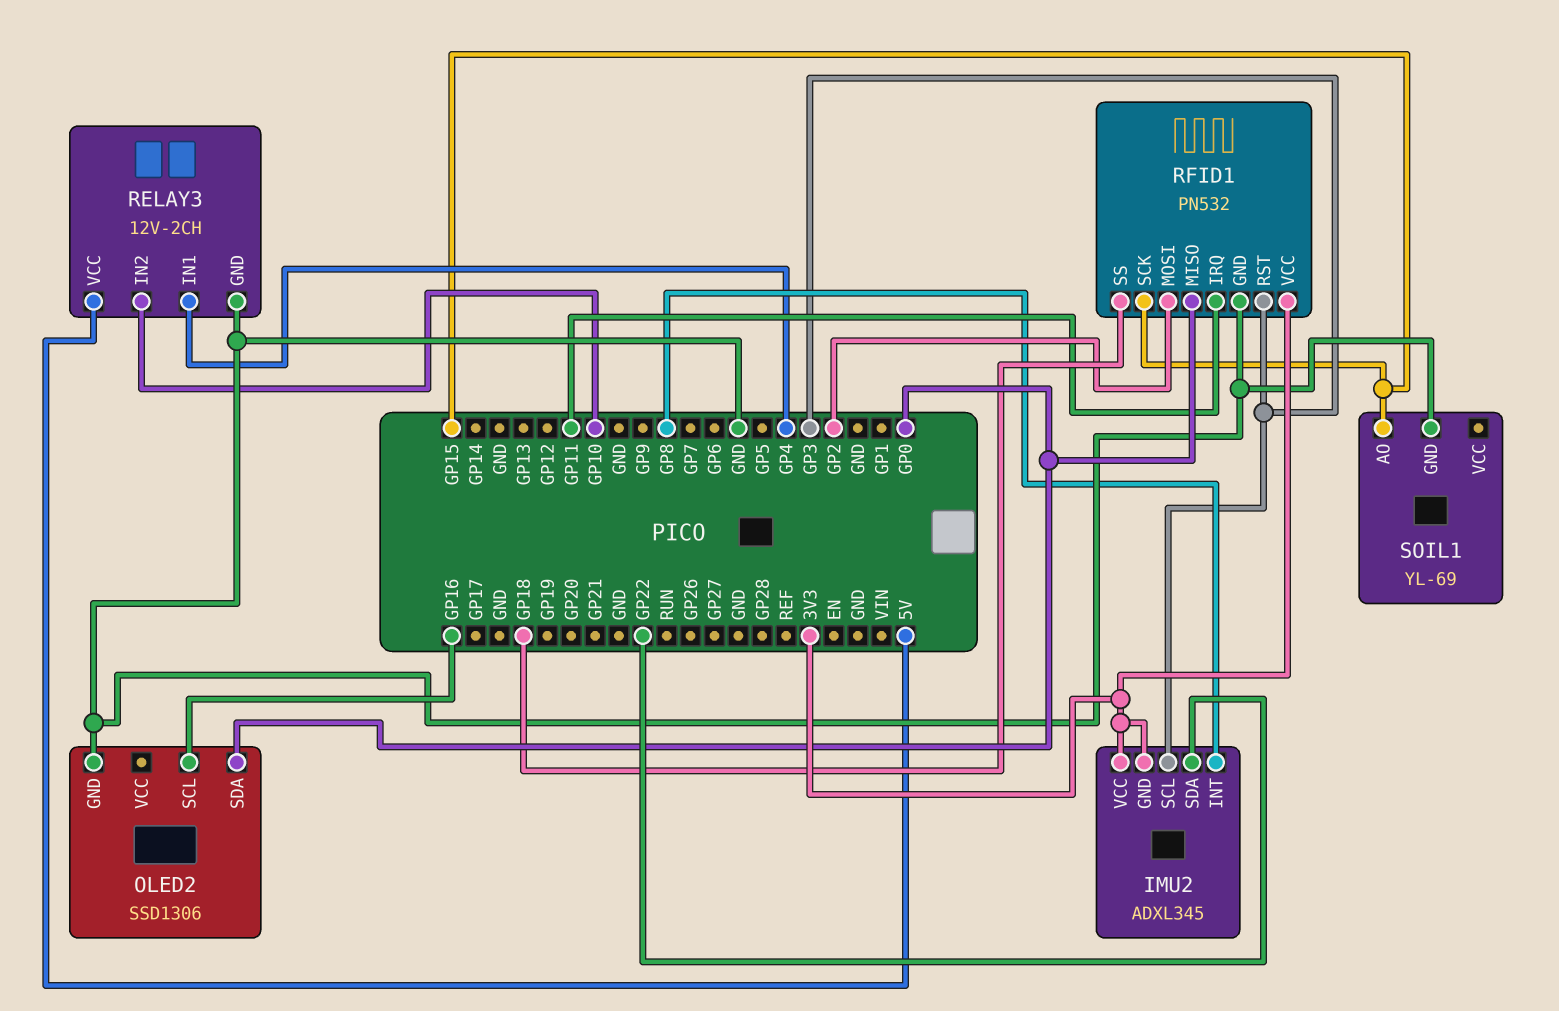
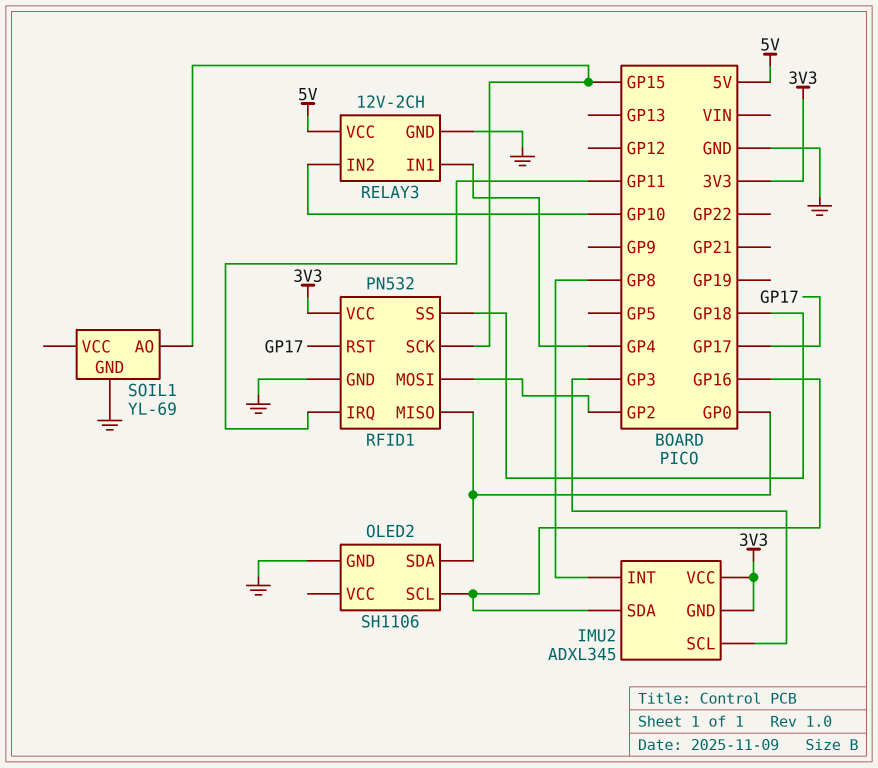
IMU2 pin SDA: GP22 -> GP16
OLED2: SSD1306 -> SH1106
RFID1 pin RST: GP3 -> GP17

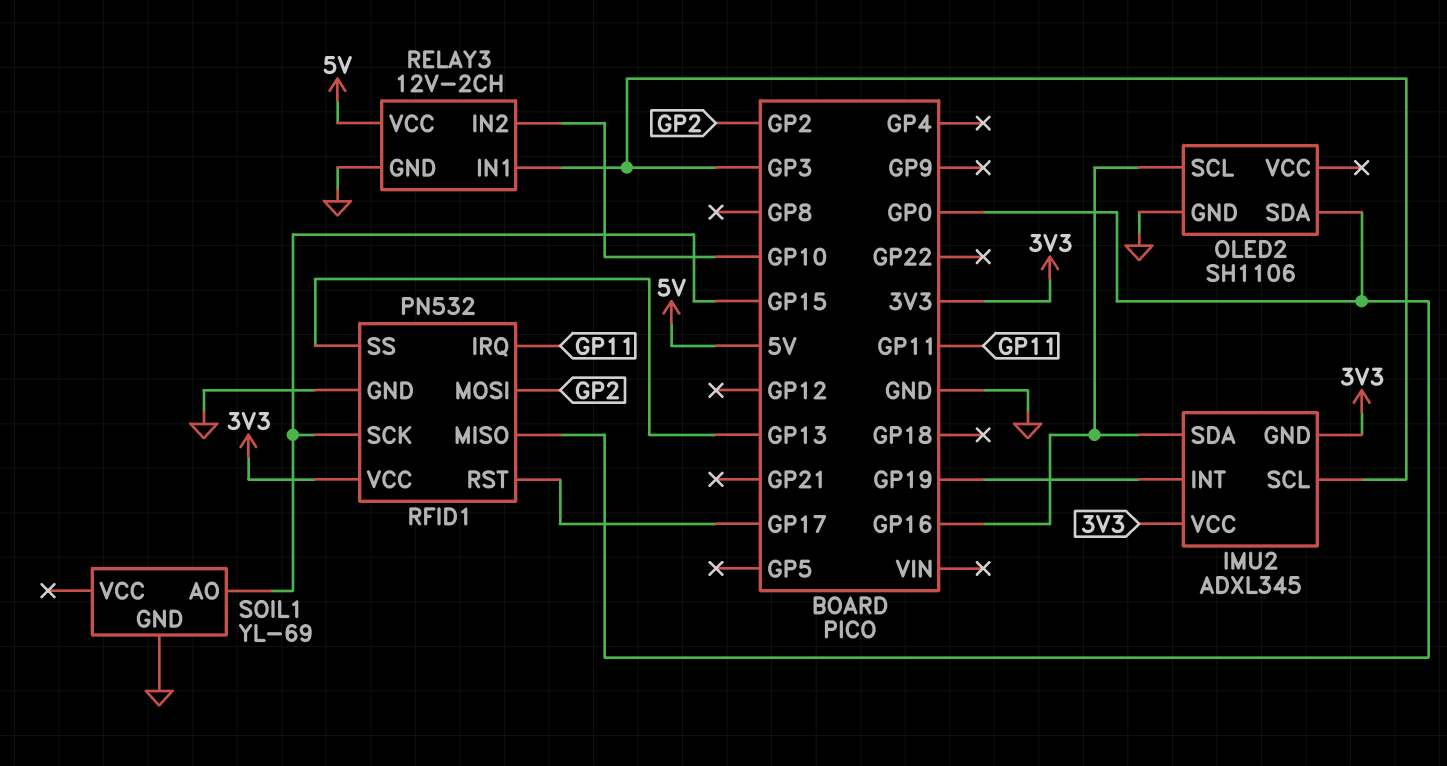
IMU2 pin INT: GP8 -> GP19
RELAY3 pin IN1: GP4 -> GP3
RFID1 pin SS: GP18 -> GP13

